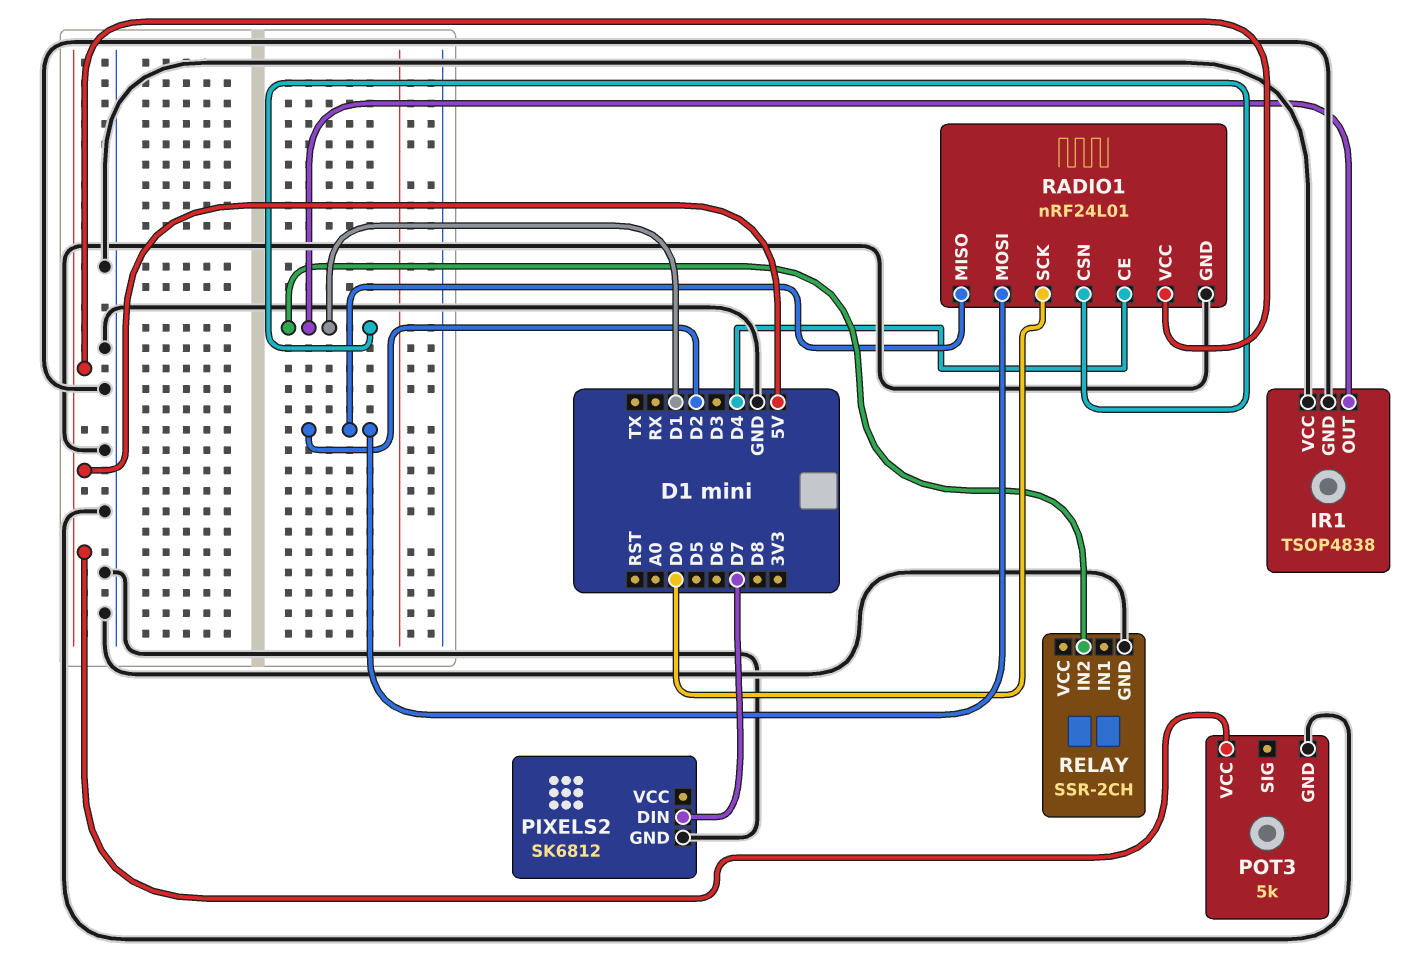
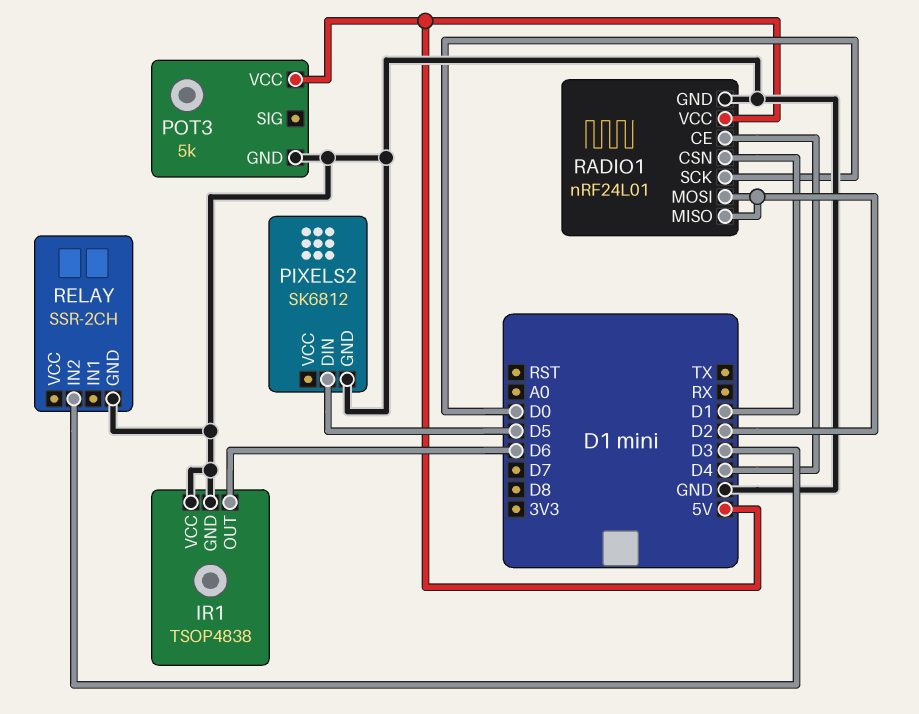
IR1 pin OUT: D1 -> D6
PIXELS2 pin DIN: D7 -> D5
RELAY pin IN2: D1 -> D3

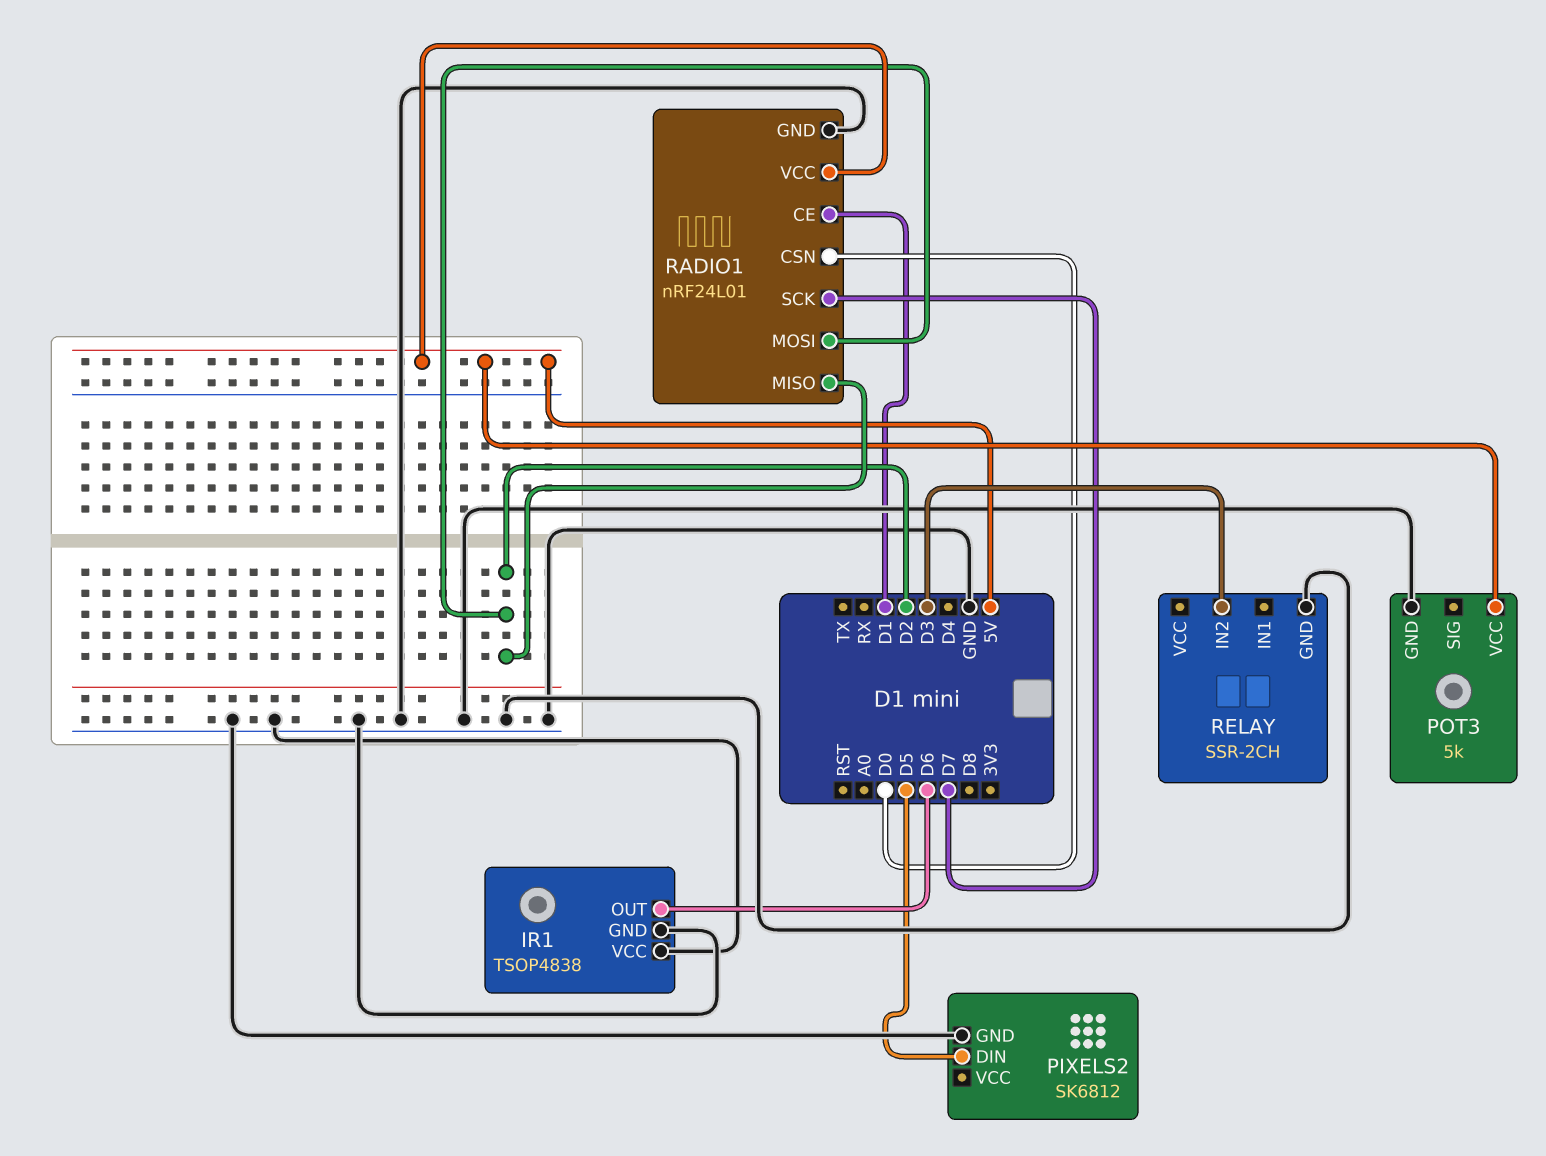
RADIO1 pin CE: D4 -> D1
RADIO1 pin CSN: D1 -> D0
RADIO1 pin SCK: D0 -> D7

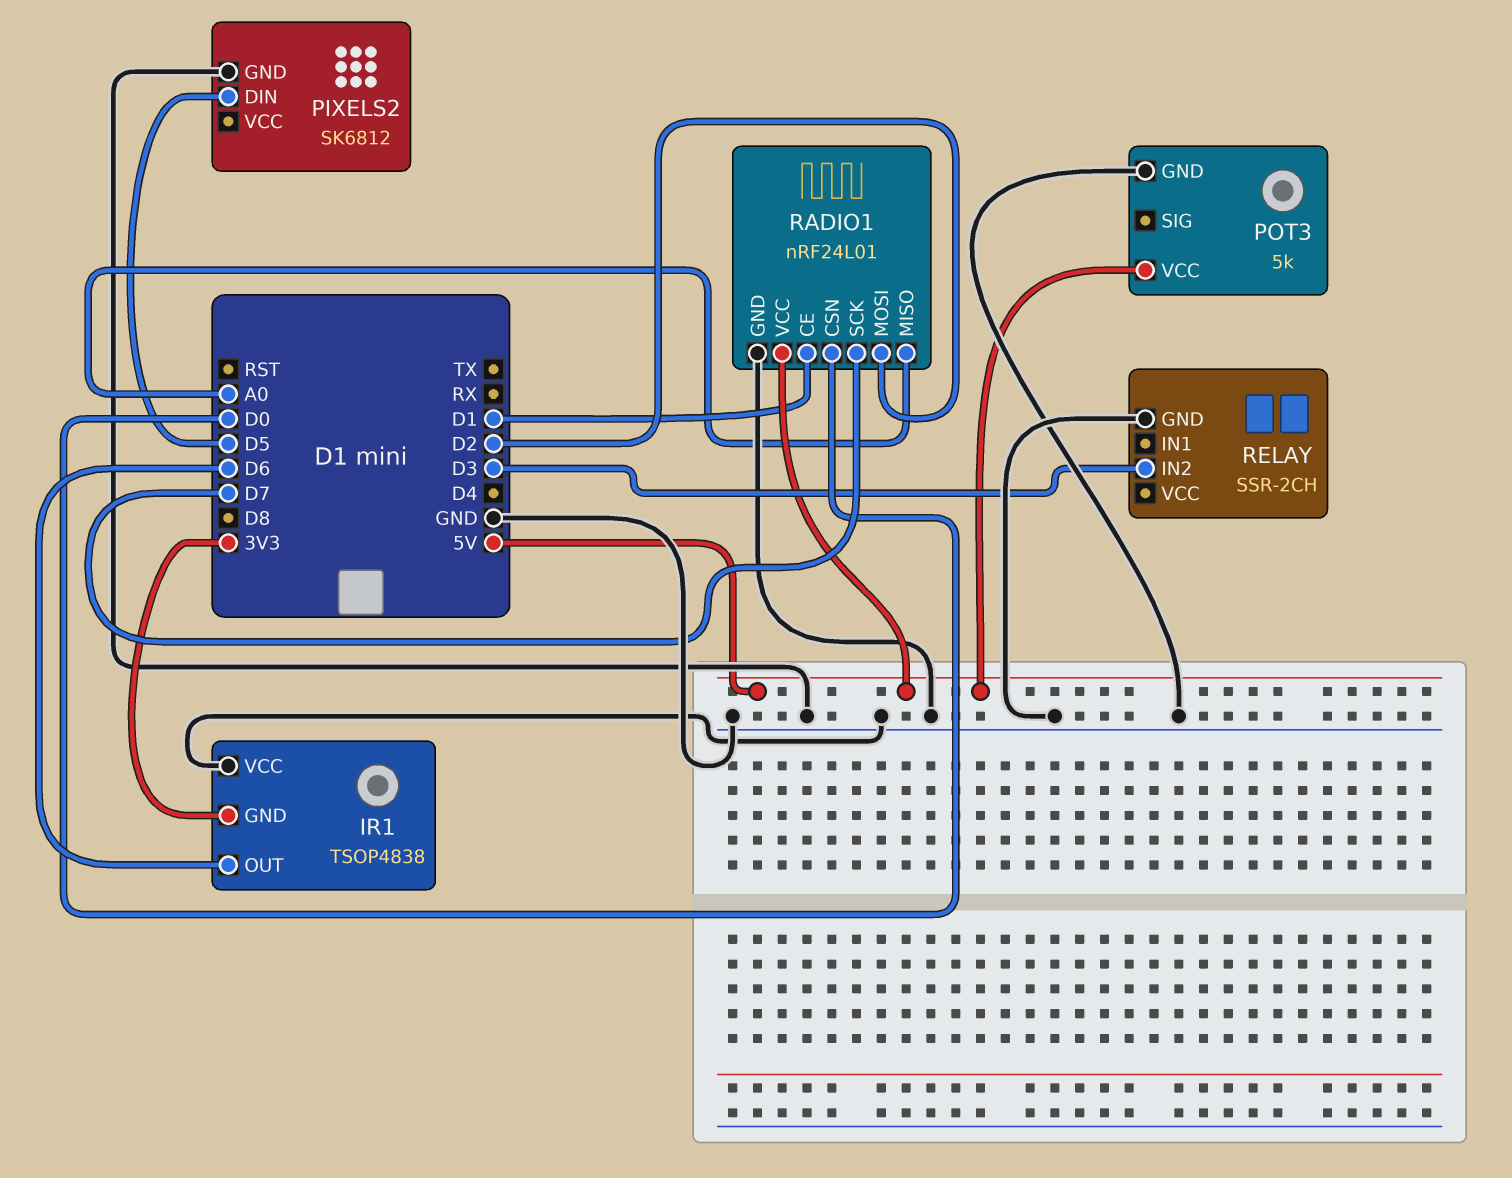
IR1 pin GND: GND -> 3V3
RADIO1 pin MISO: D2 -> A0

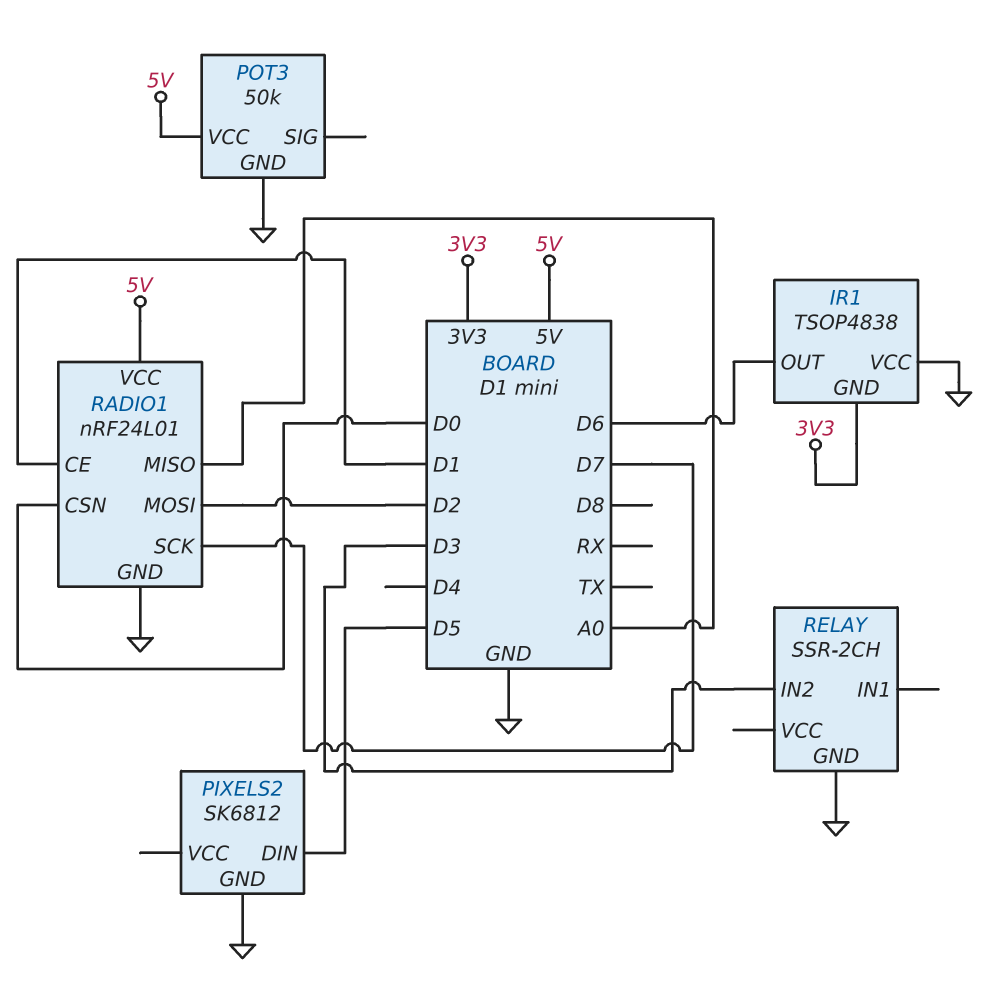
POT3: 5k -> 50k

